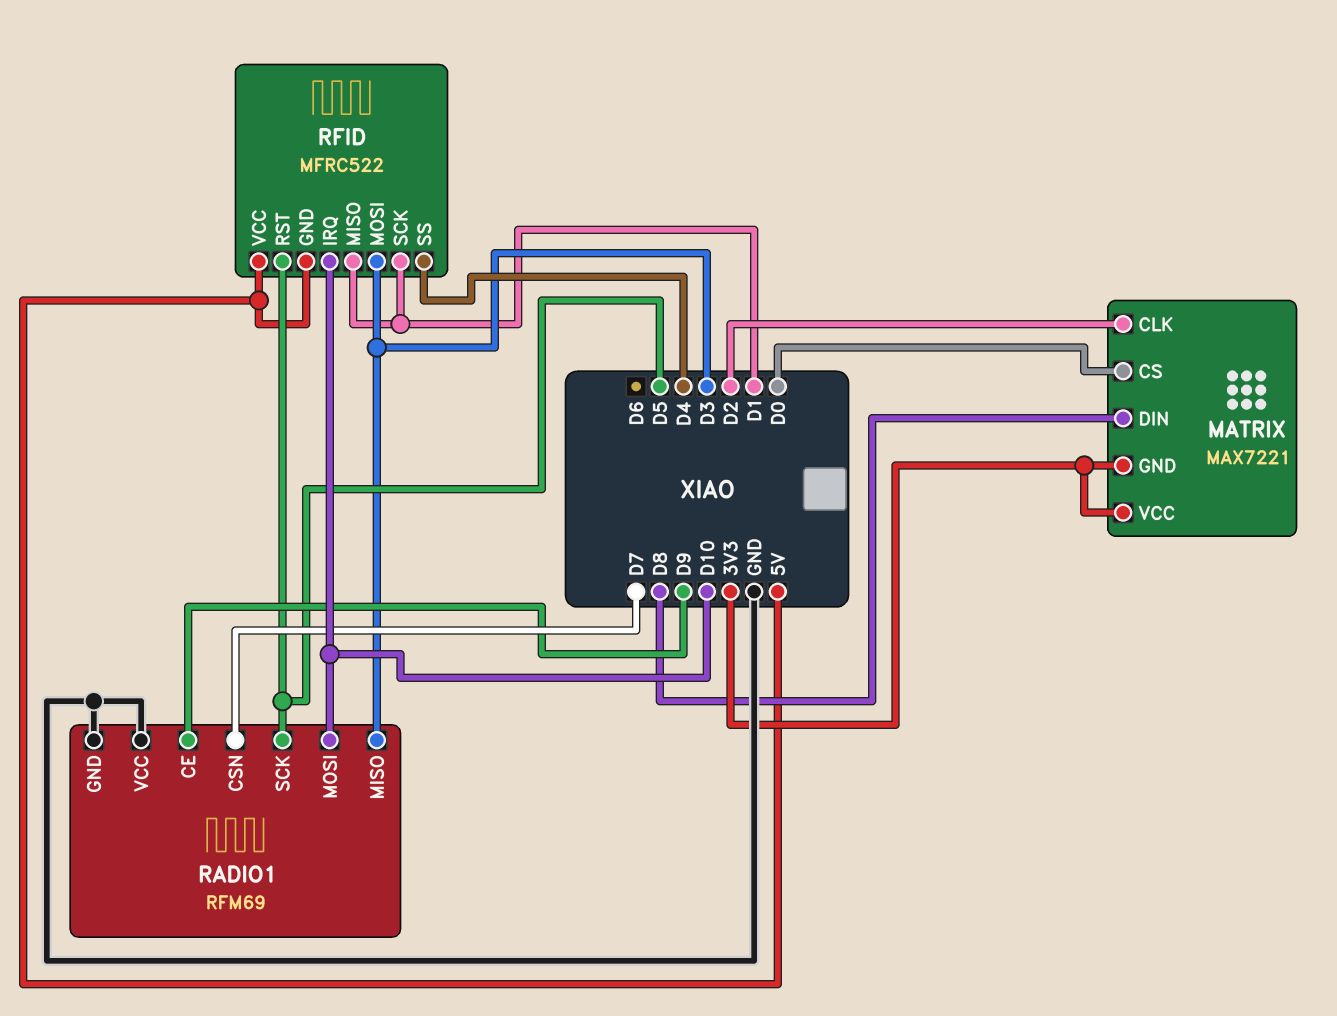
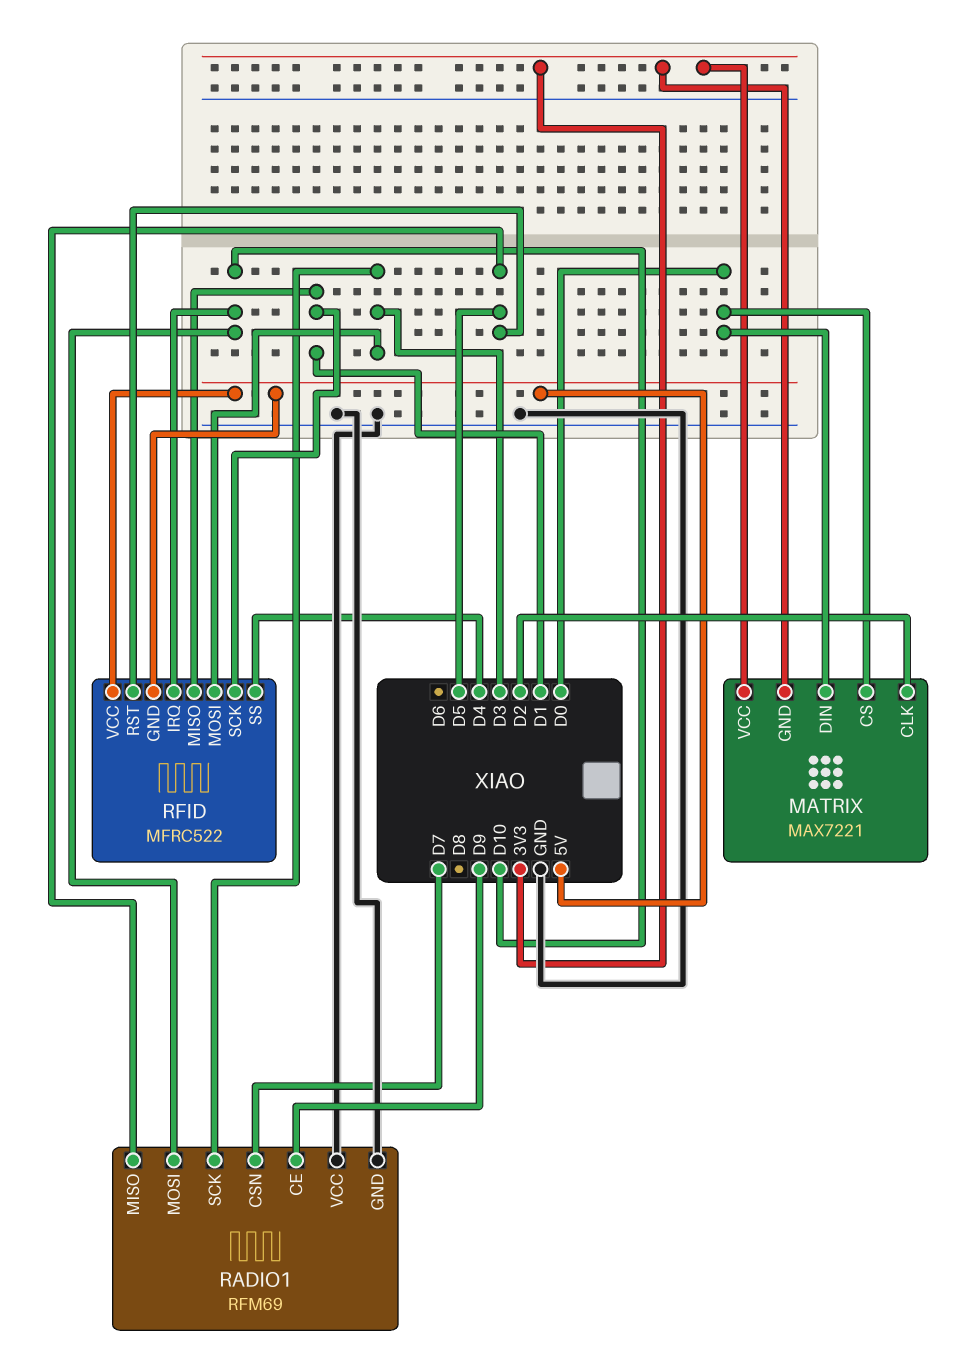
MATRIX pin DIN: D8 -> D0
RADIO1 pin MISO: D3 -> D5
RADIO1 pin SCK: D5 -> D3

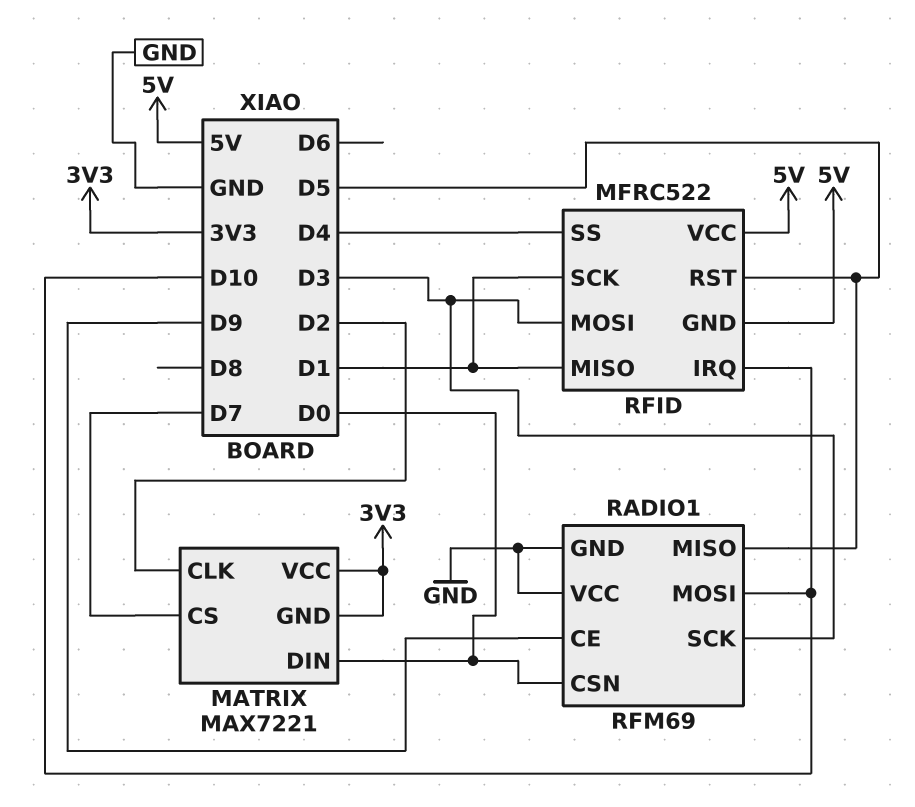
MATRIX pin CS: D0 -> D7
RADIO1 pin CSN: D7 -> D0

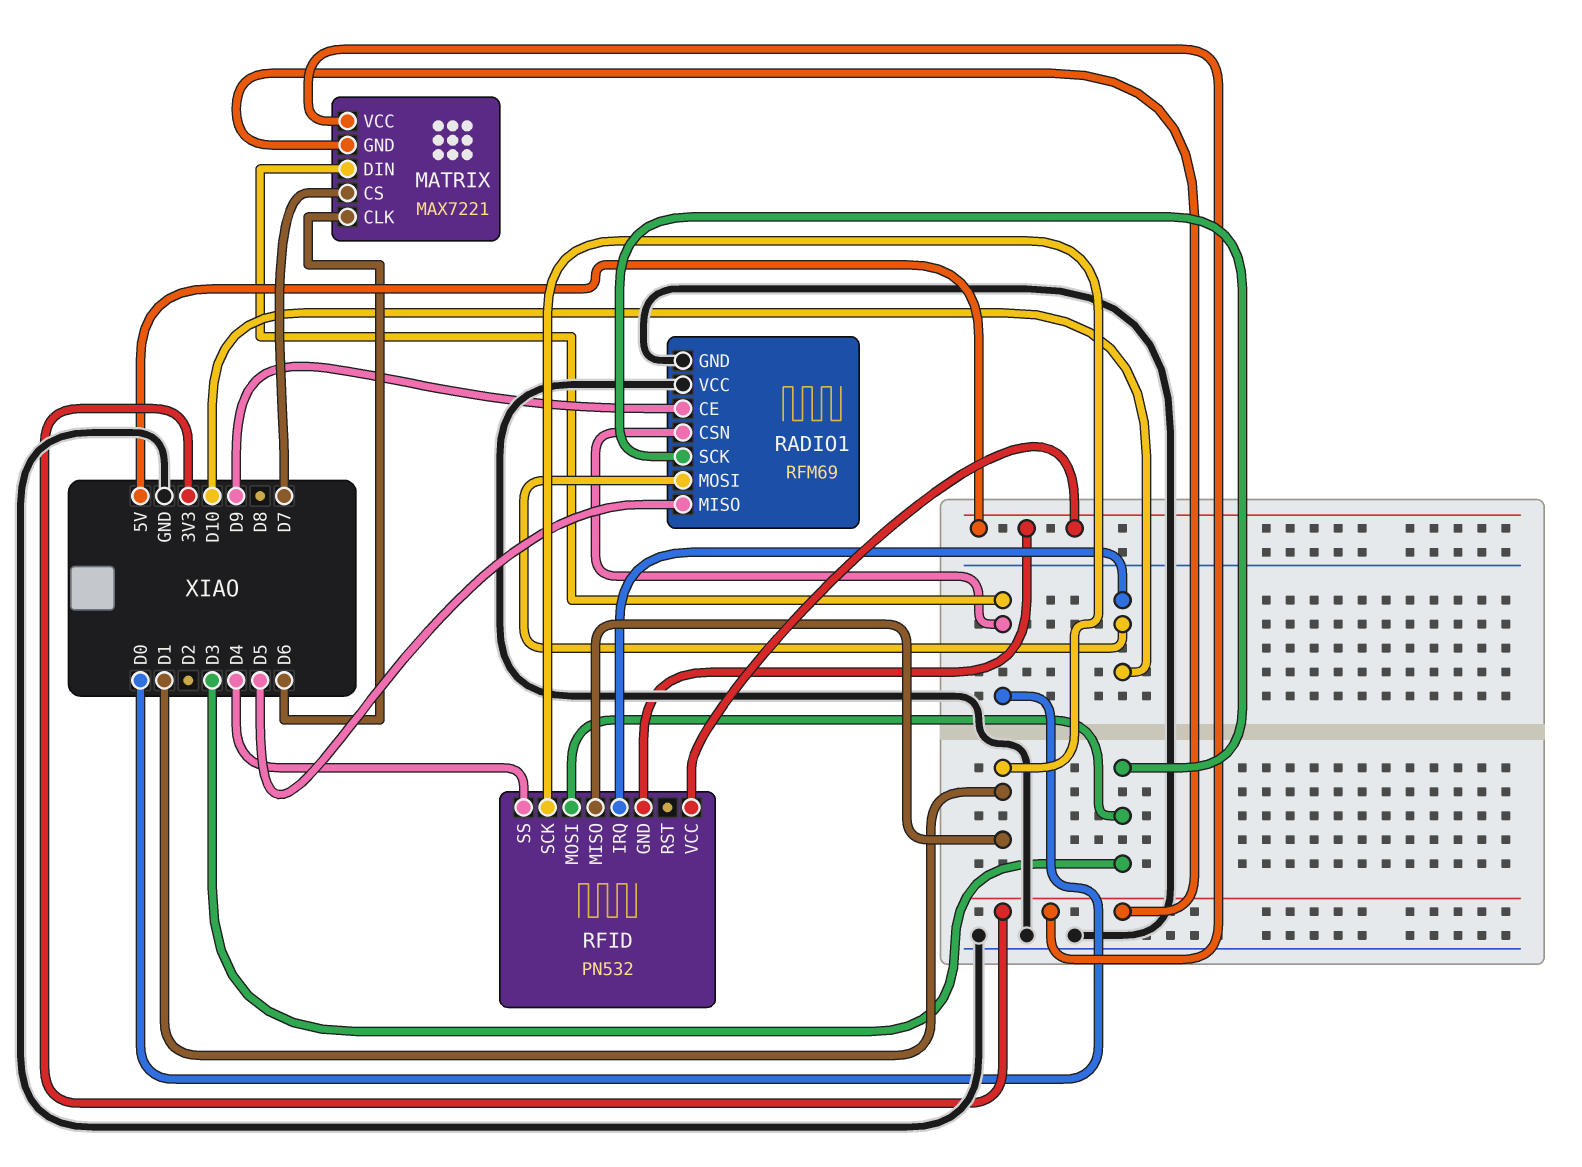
MATRIX pin CLK: D2 -> D6
RFID: MFRC522 -> PN532
RFID pin RST: D5 -> none

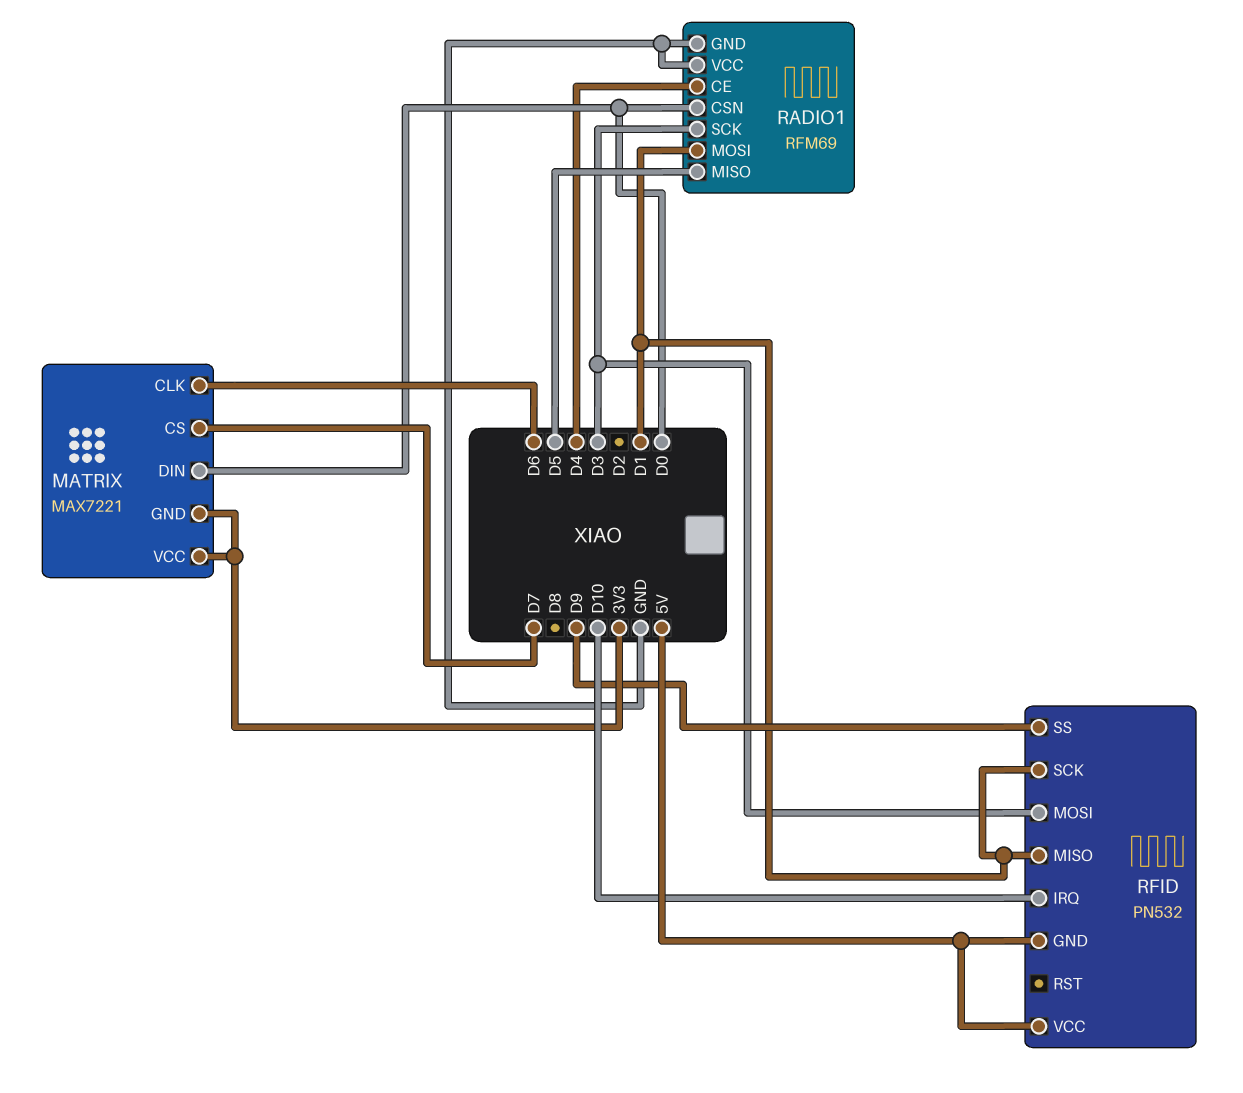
RADIO1 pin CE: D9 -> D4
RADIO1 pin MOSI: D10 -> D1
RFID pin SS: D4 -> D9

